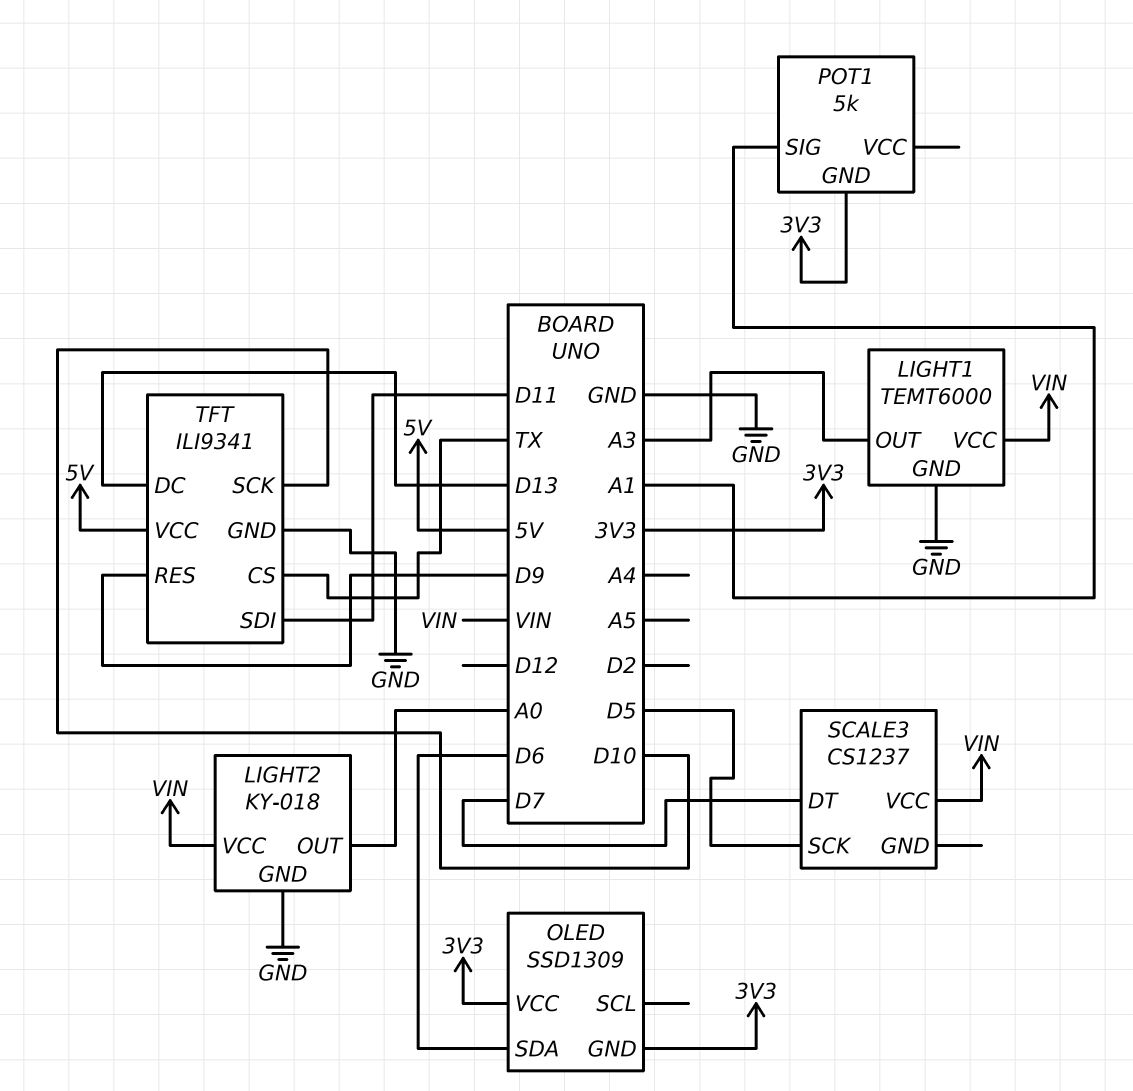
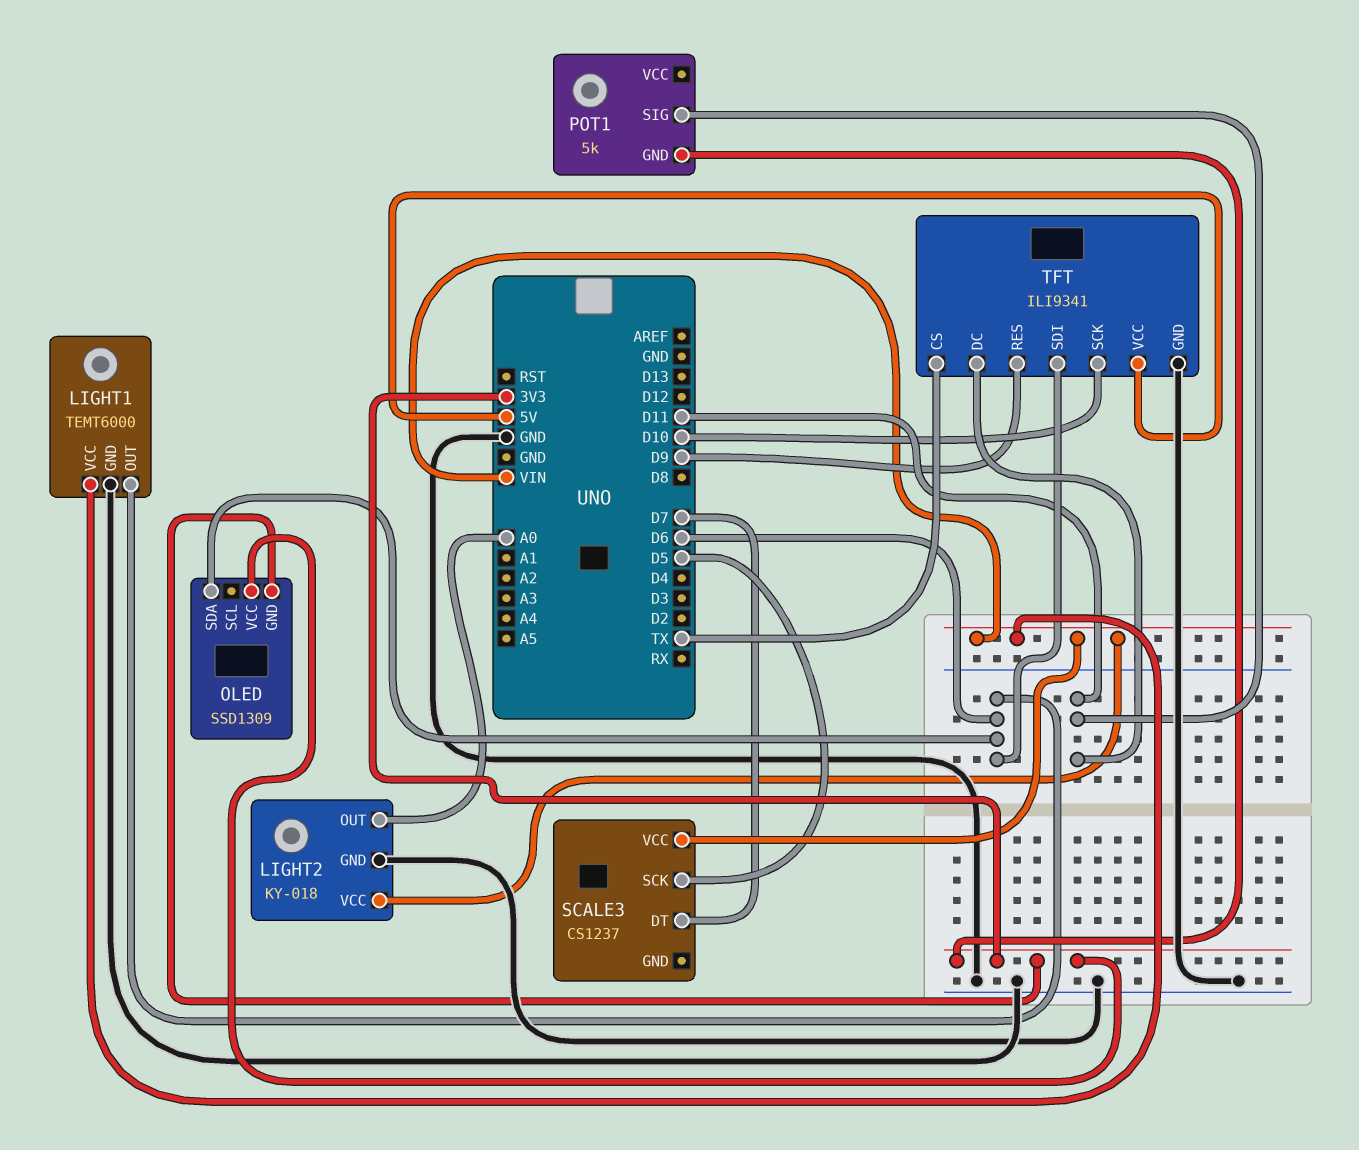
LIGHT1 pin OUT: A3 -> D6
POT1 pin SIG: A1 -> D11
TFT pin DC: D13 -> D11
TFT pin SDI: D11 -> D6

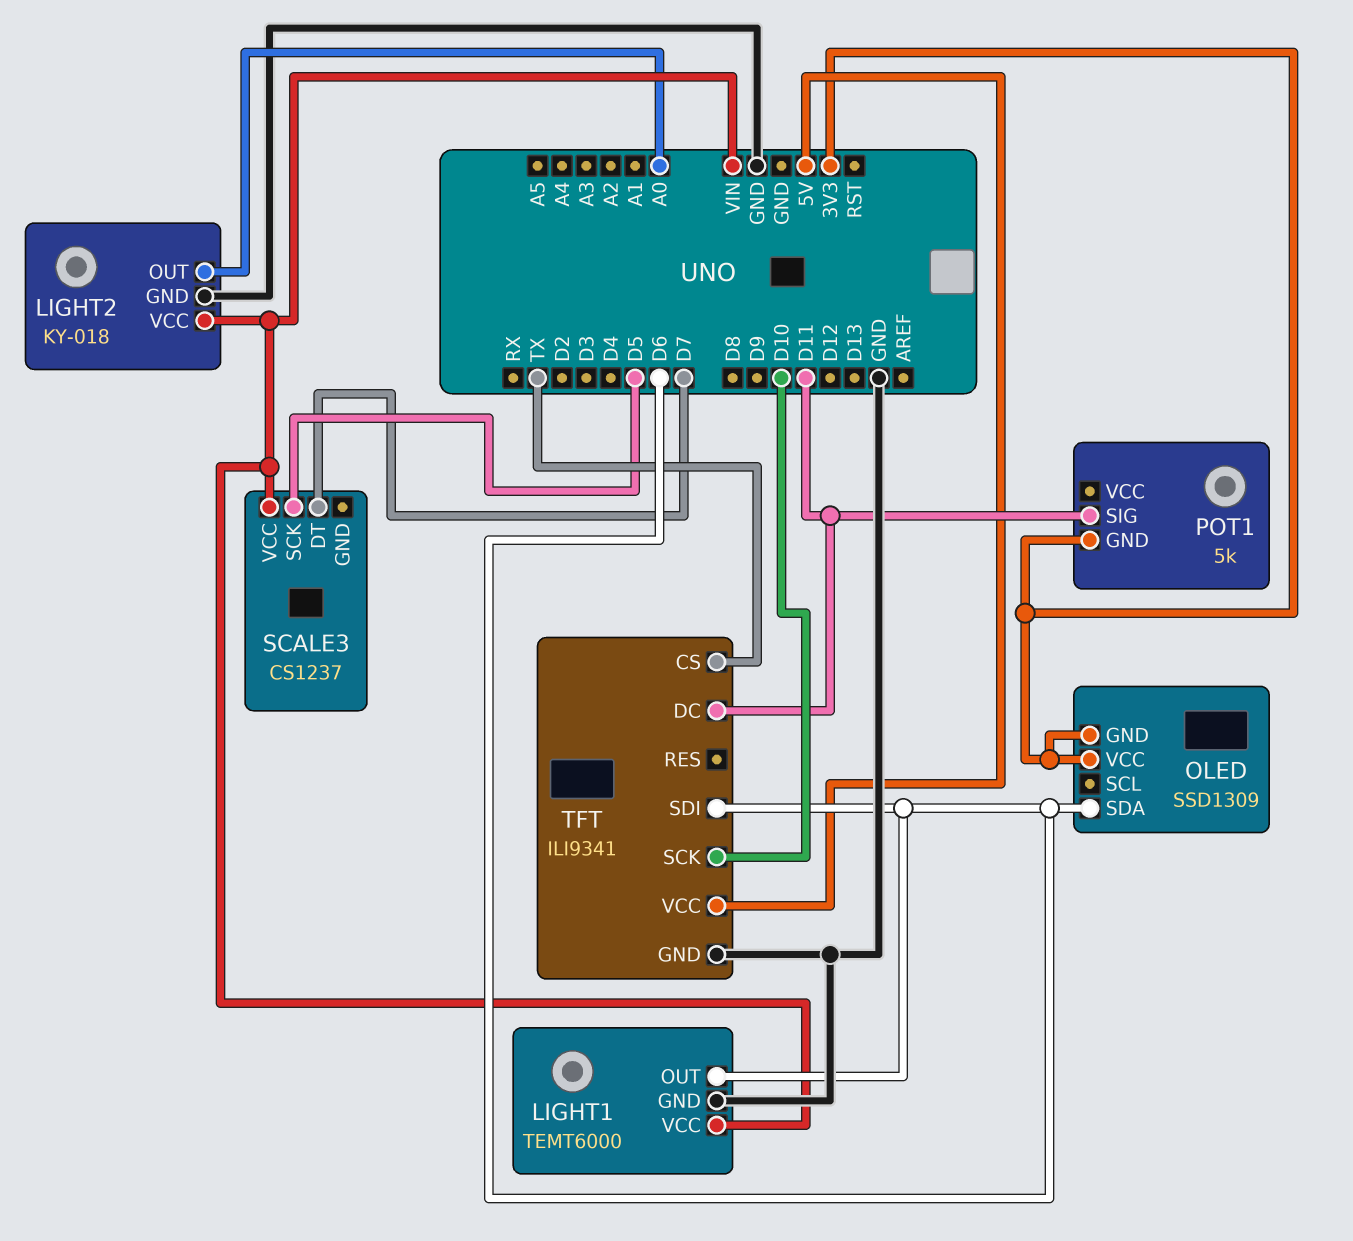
TFT pin RES: D9 -> none

